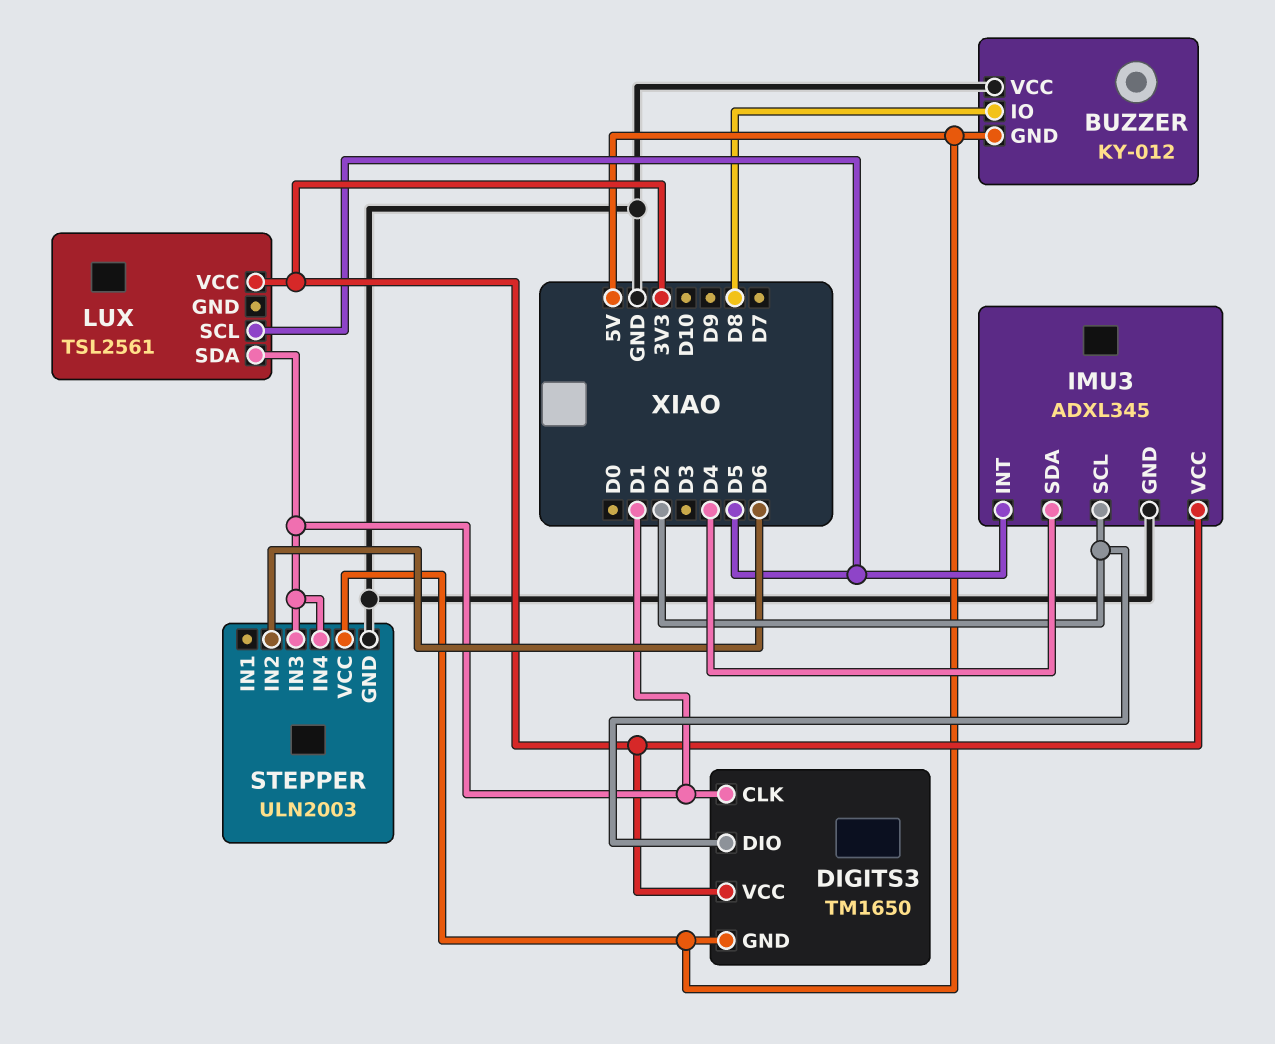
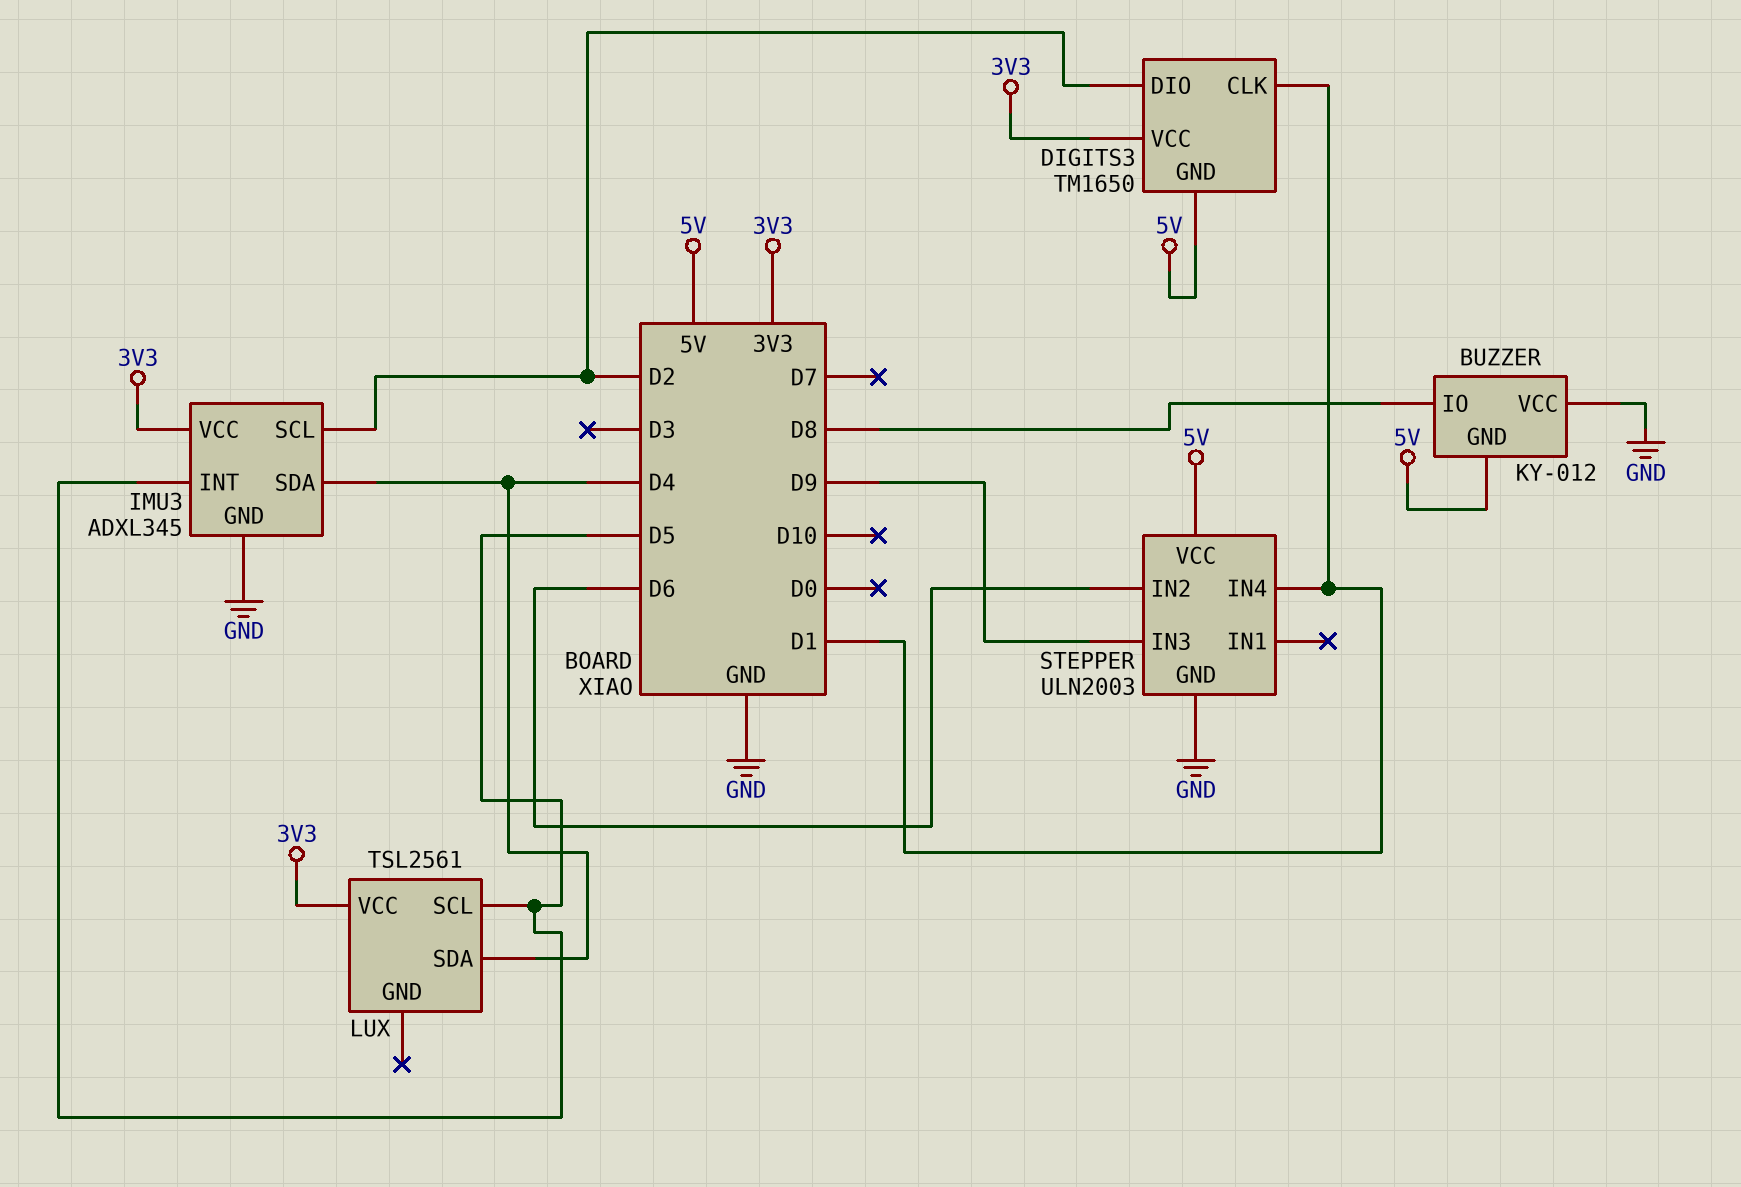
LUX pin SDA: D1 -> D4
STEPPER pin IN3: D1 -> D9

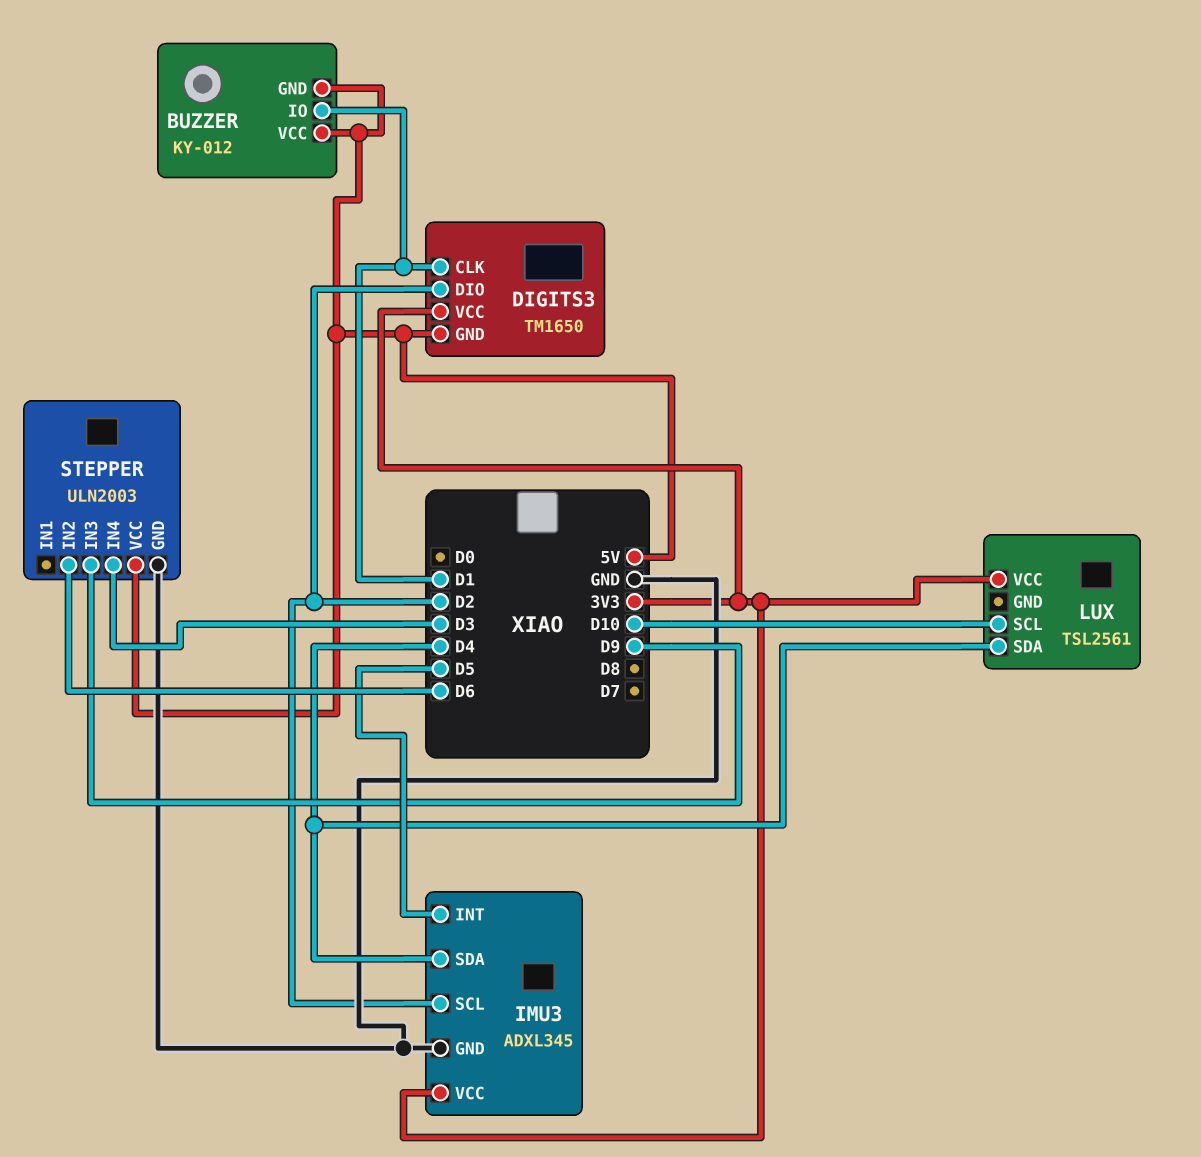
BUZZER pin IO: D8 -> D1
BUZZER pin VCC: GND -> 5V
LUX pin SCL: D5 -> D10
STEPPER pin IN4: D1 -> D3

